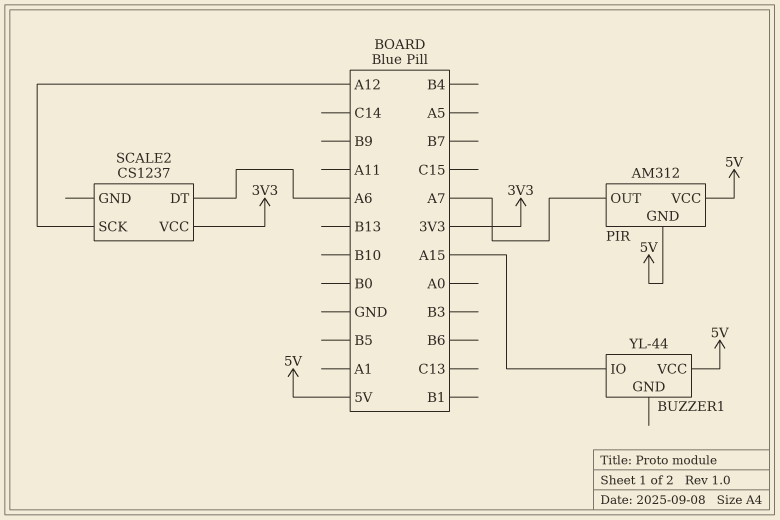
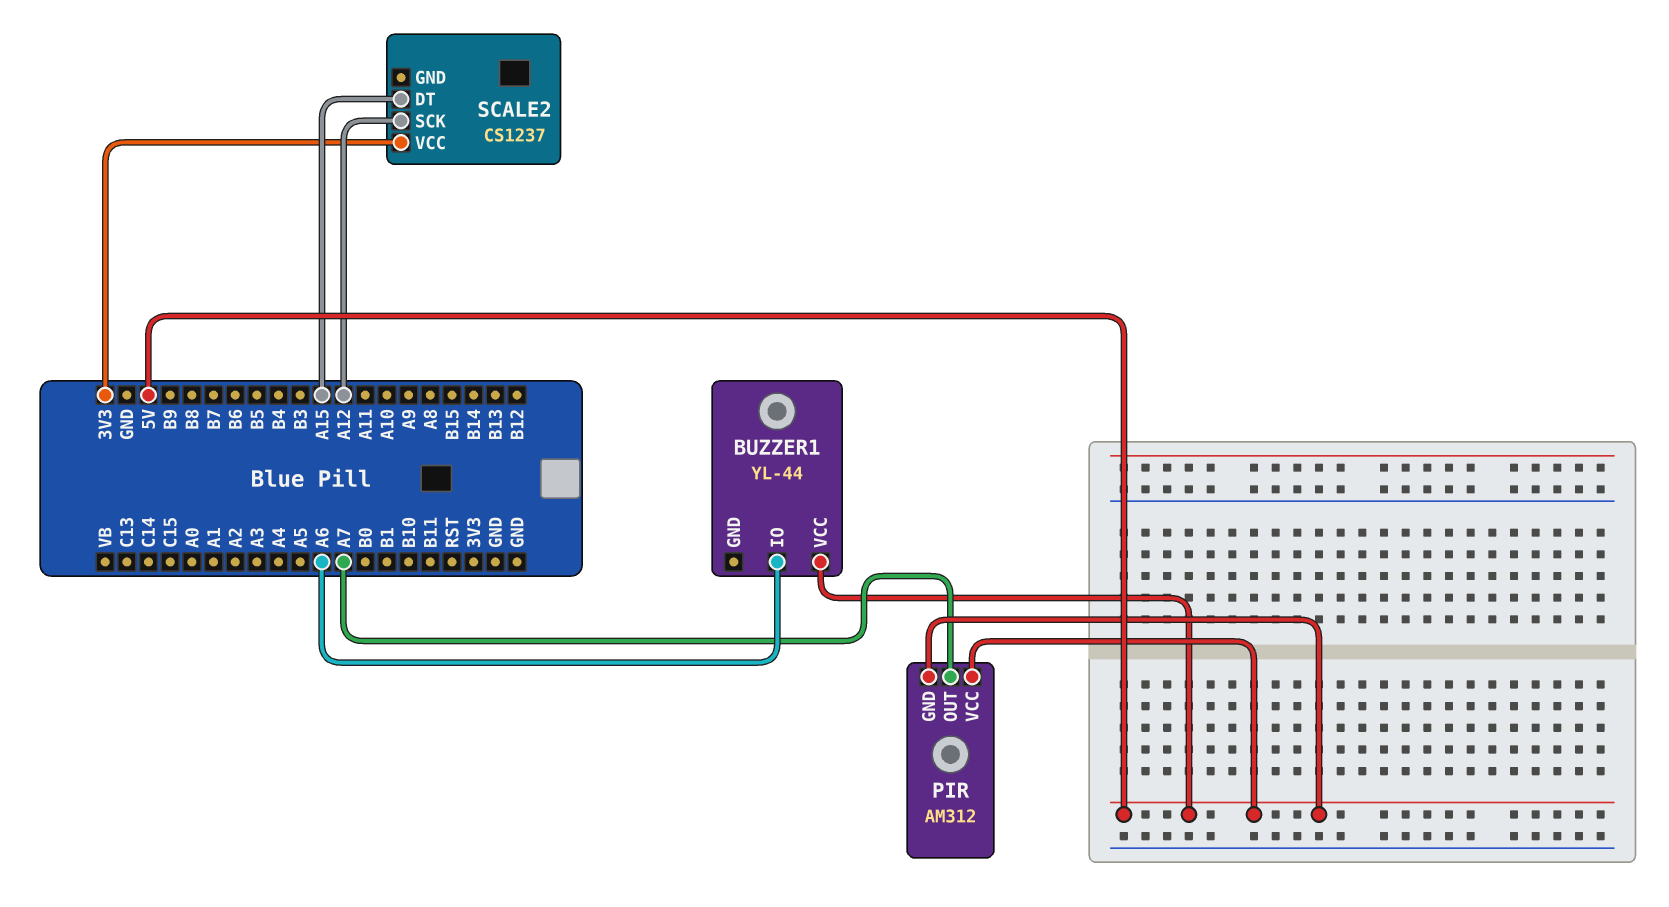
BUZZER1 pin IO: A15 -> A6
SCALE2 pin DT: A6 -> A15

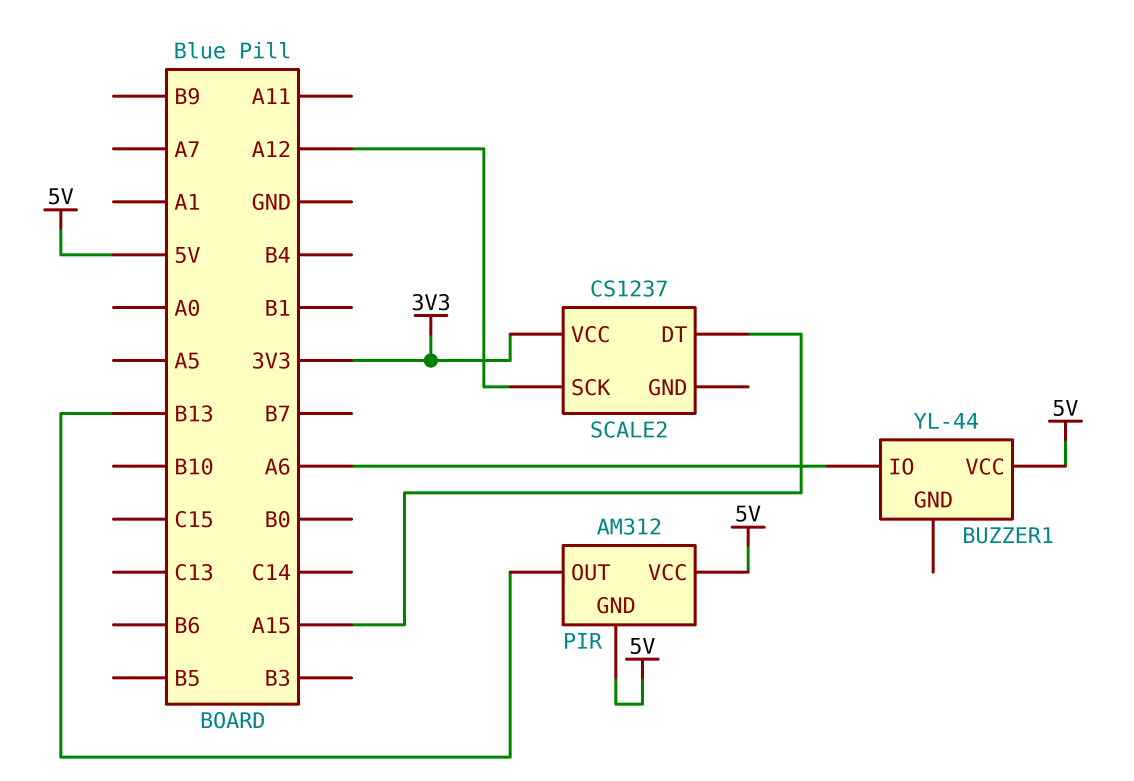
PIR pin OUT: A7 -> B13

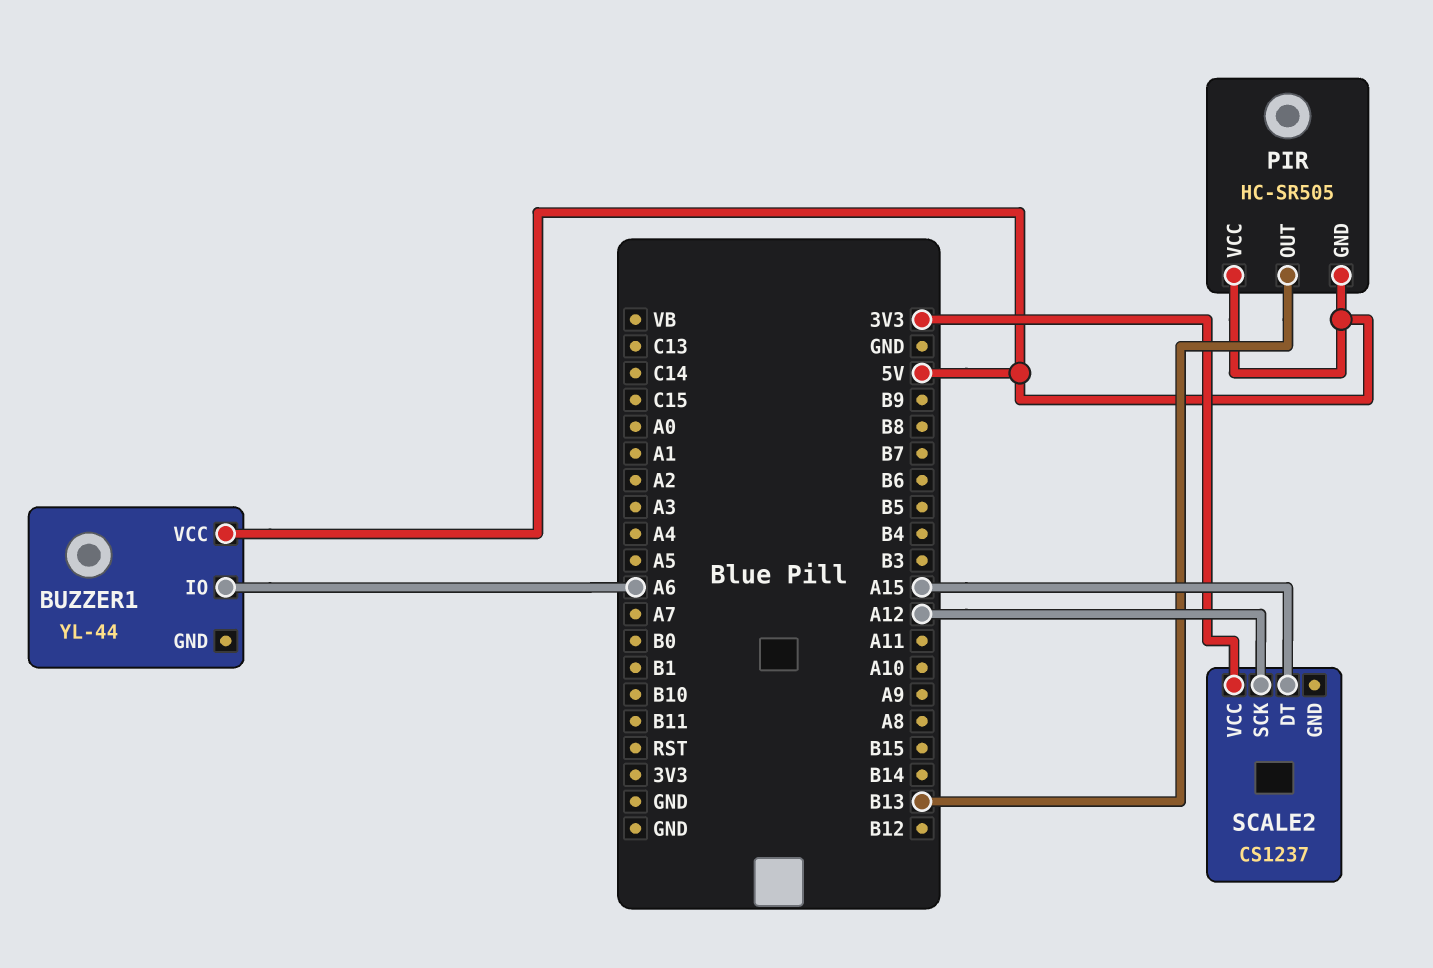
PIR: AM312 -> HC-SR505

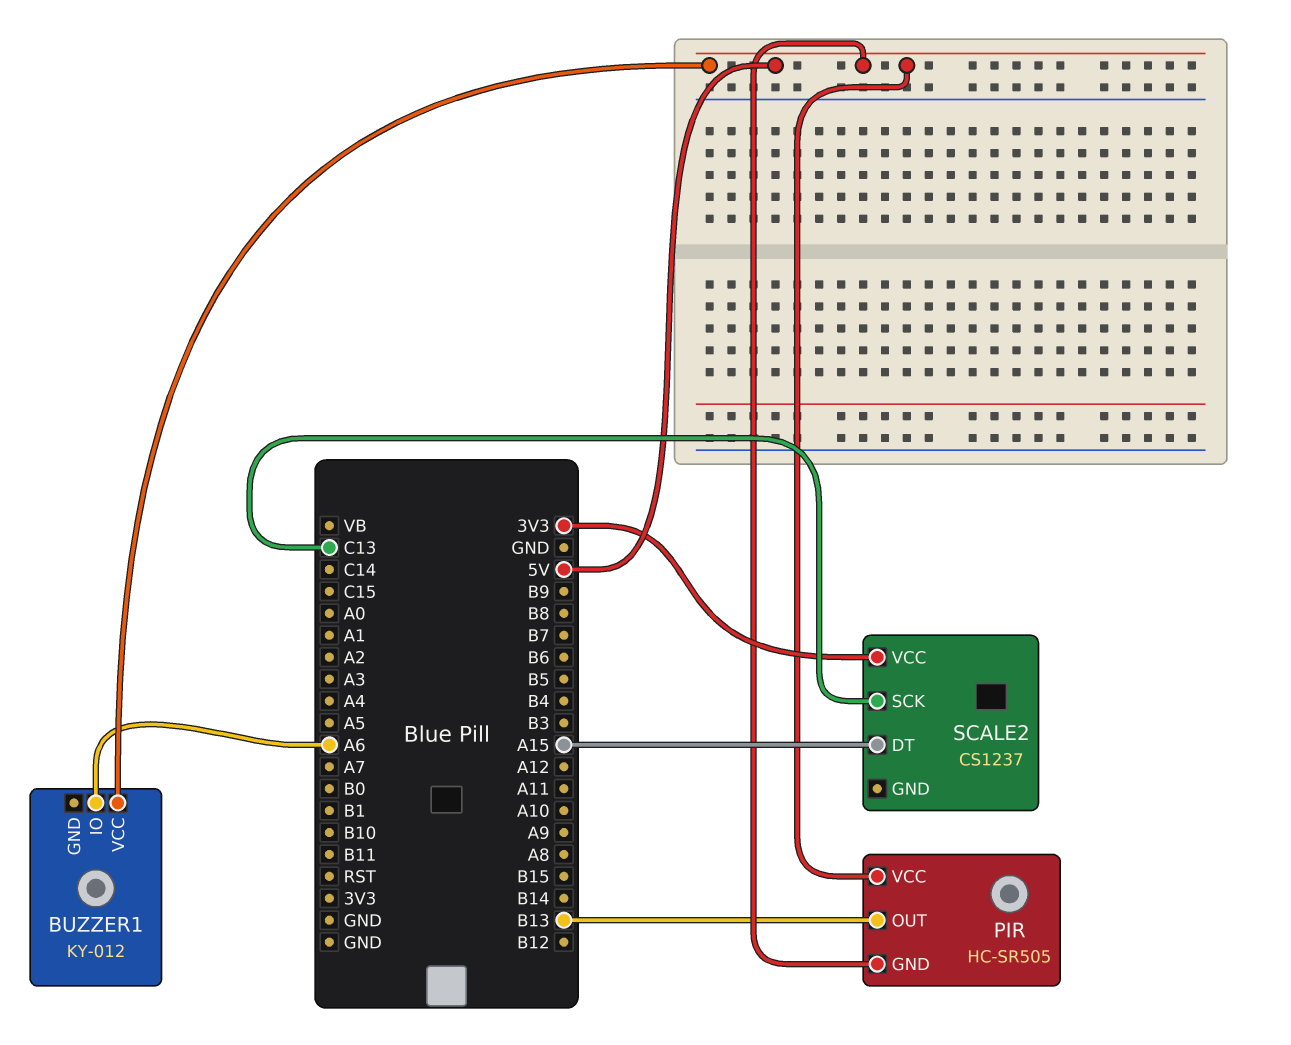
BUZZER1: YL-44 -> KY-012
SCALE2 pin SCK: A12 -> C13

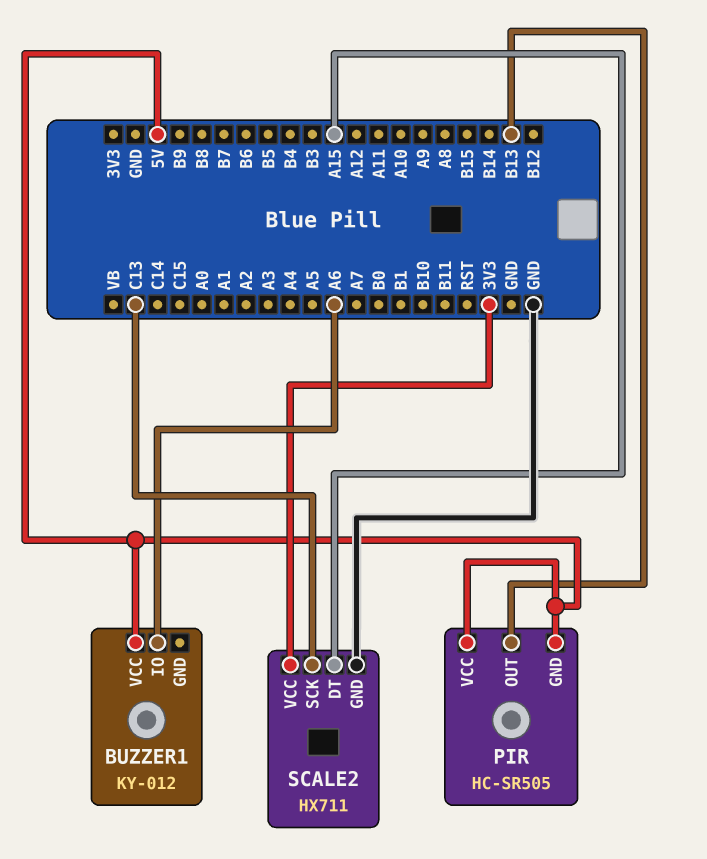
SCALE2: CS1237 -> HX711
SCALE2 pin GND: none -> GND

